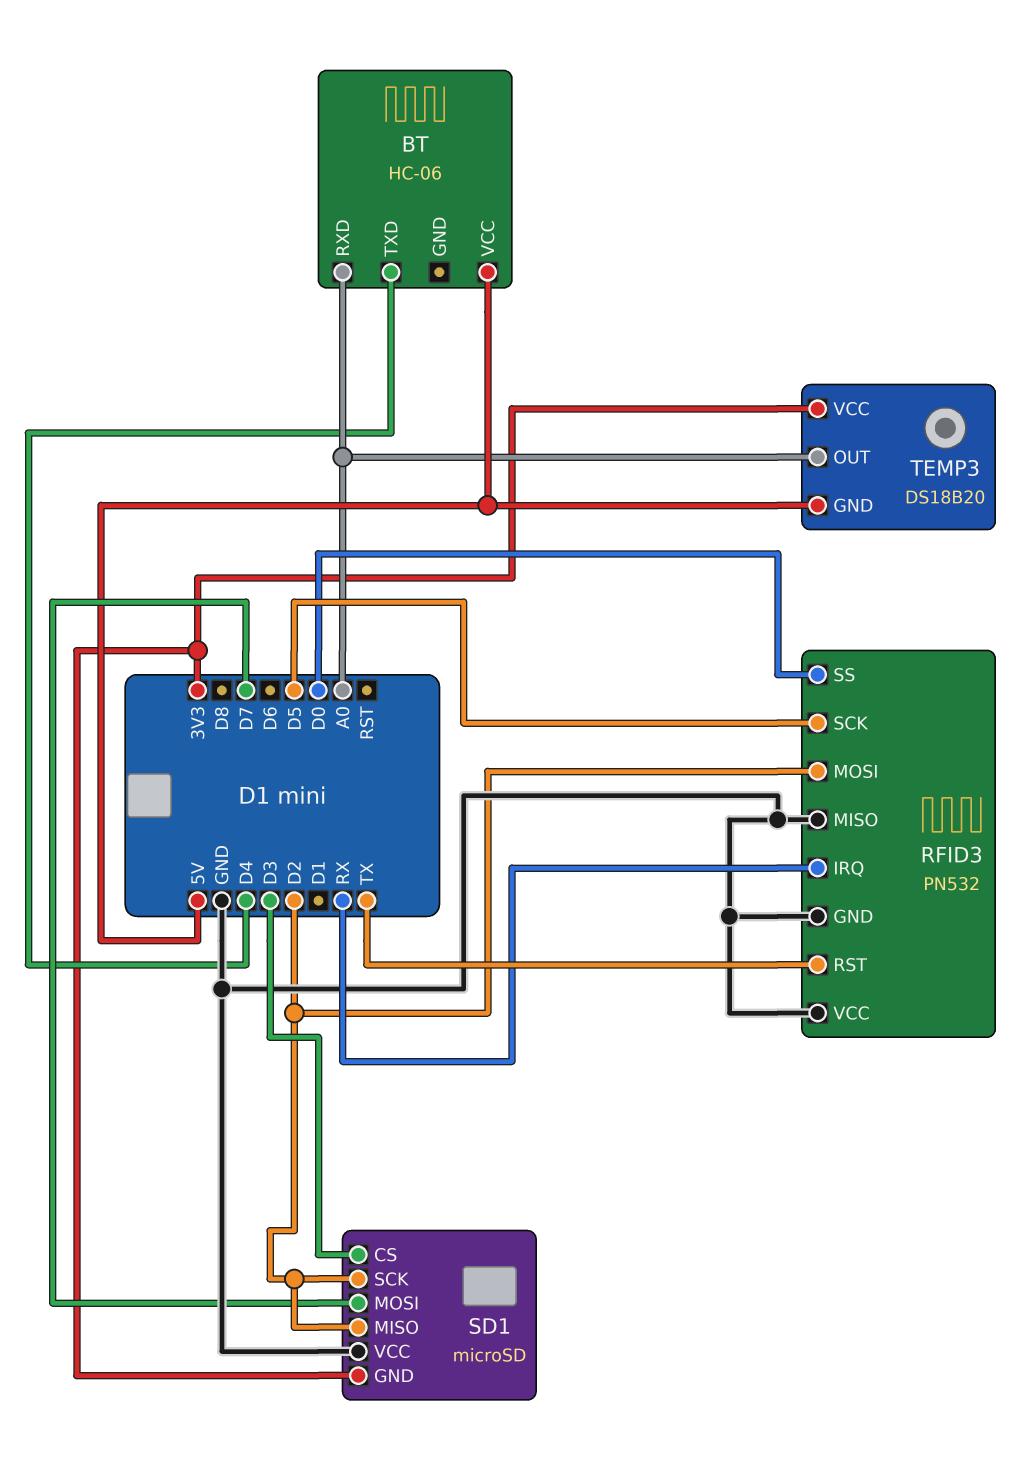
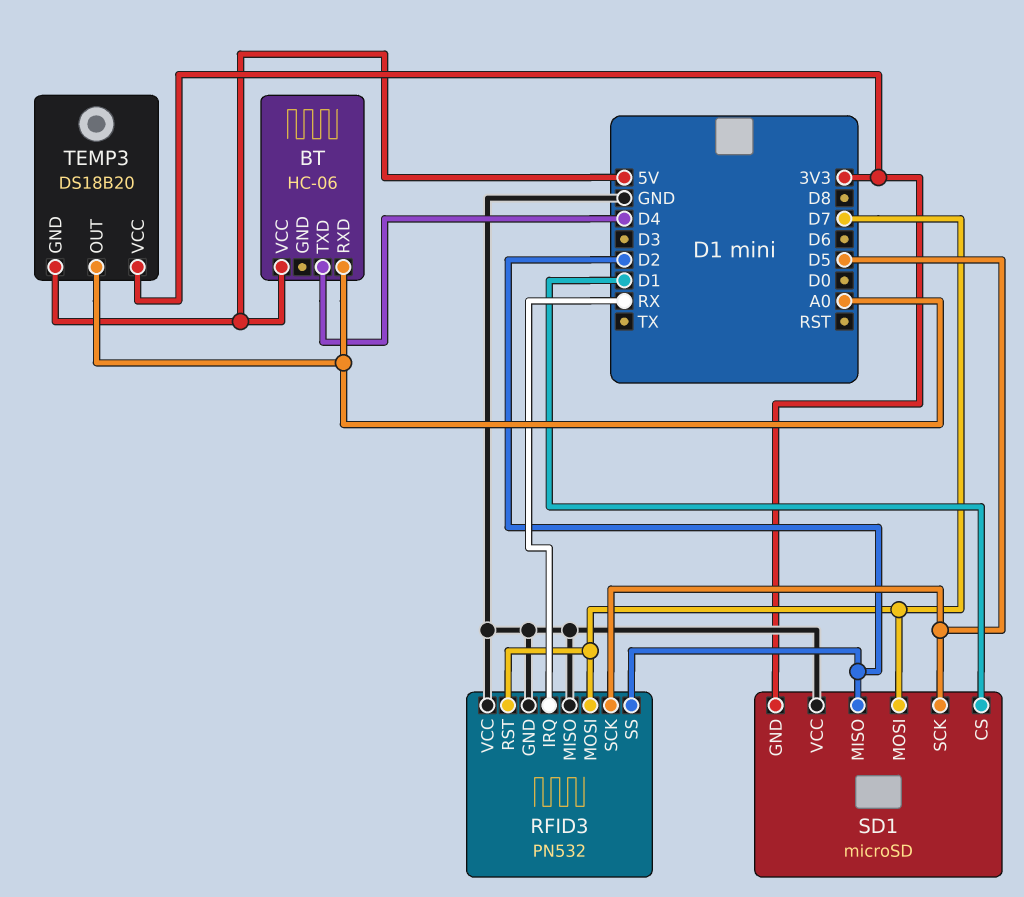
RFID3 pin MOSI: D2 -> D7
RFID3 pin RST: TX -> D7
RFID3 pin SS: D0 -> D2
SD1 pin CS: D3 -> D1
SD1 pin SCK: D2 -> D5

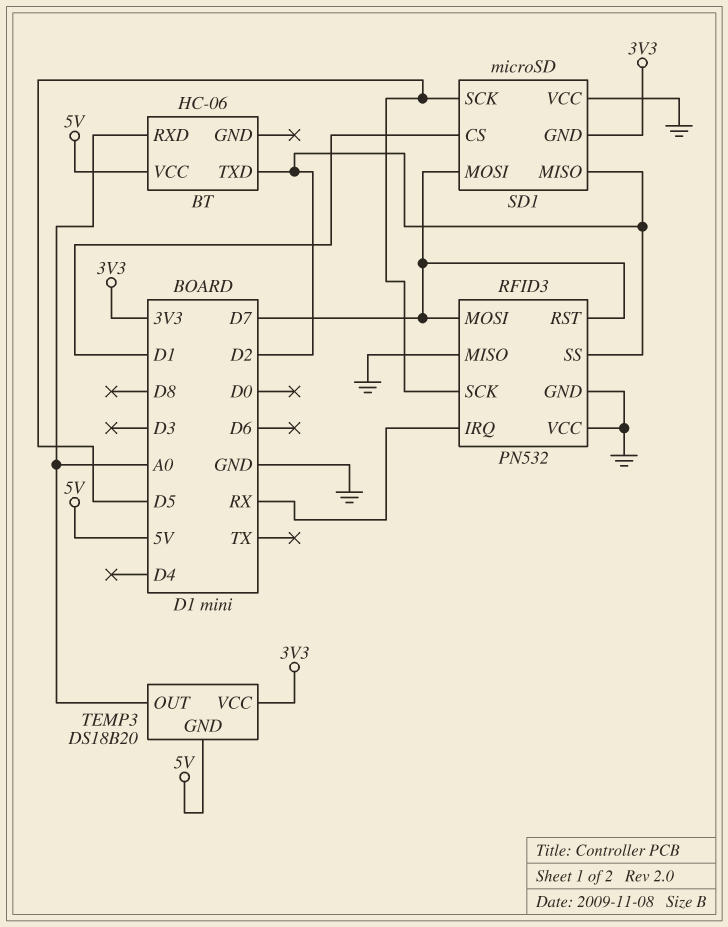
BT pin TXD: D4 -> D2

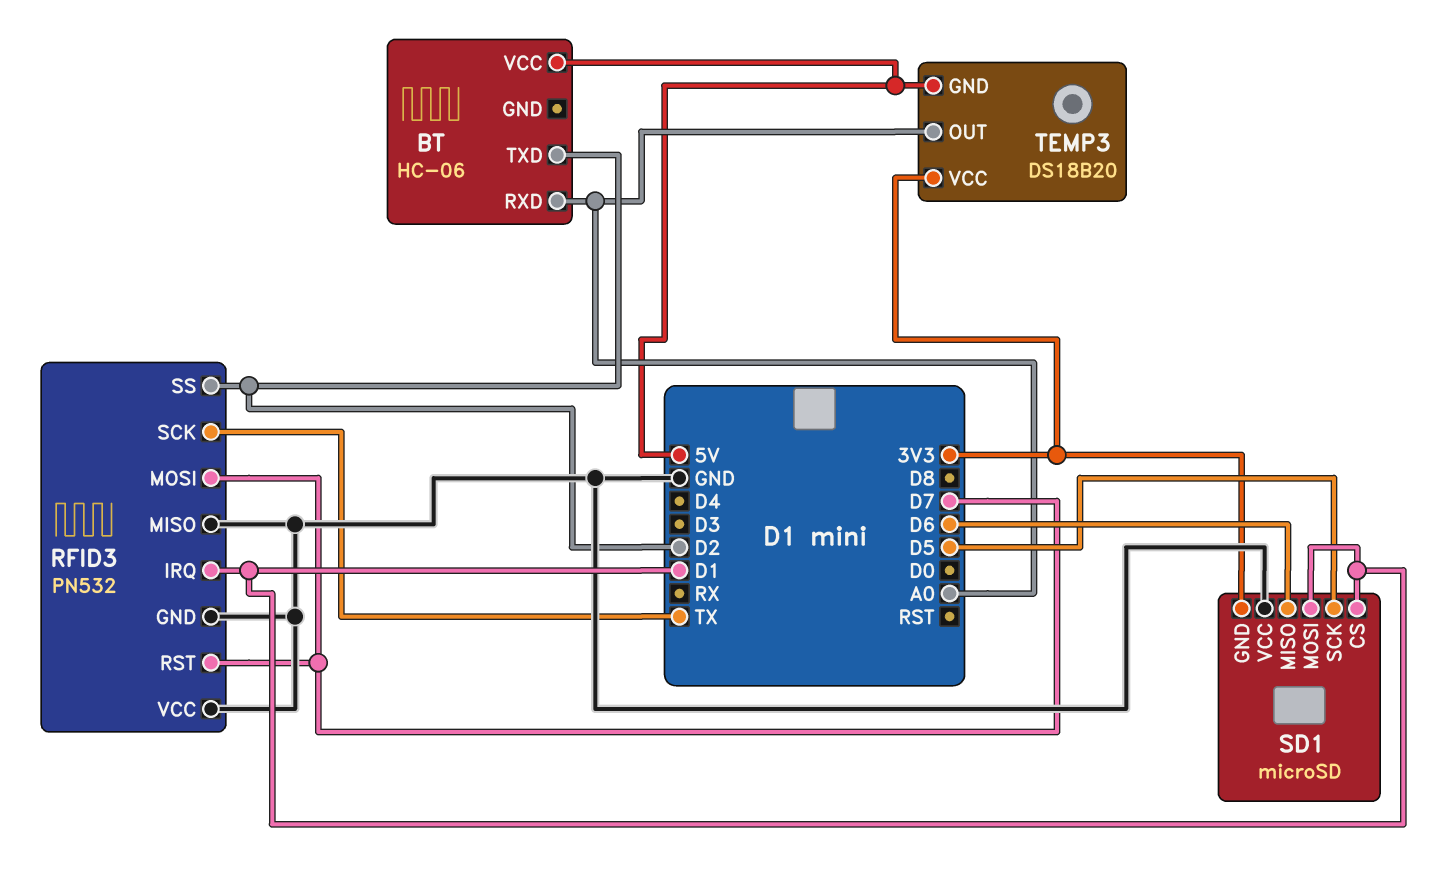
RFID3 pin IRQ: RX -> D1
RFID3 pin SCK: D5 -> TX
SD1 pin MISO: D2 -> D6
SD1 pin MOSI: D7 -> D1

